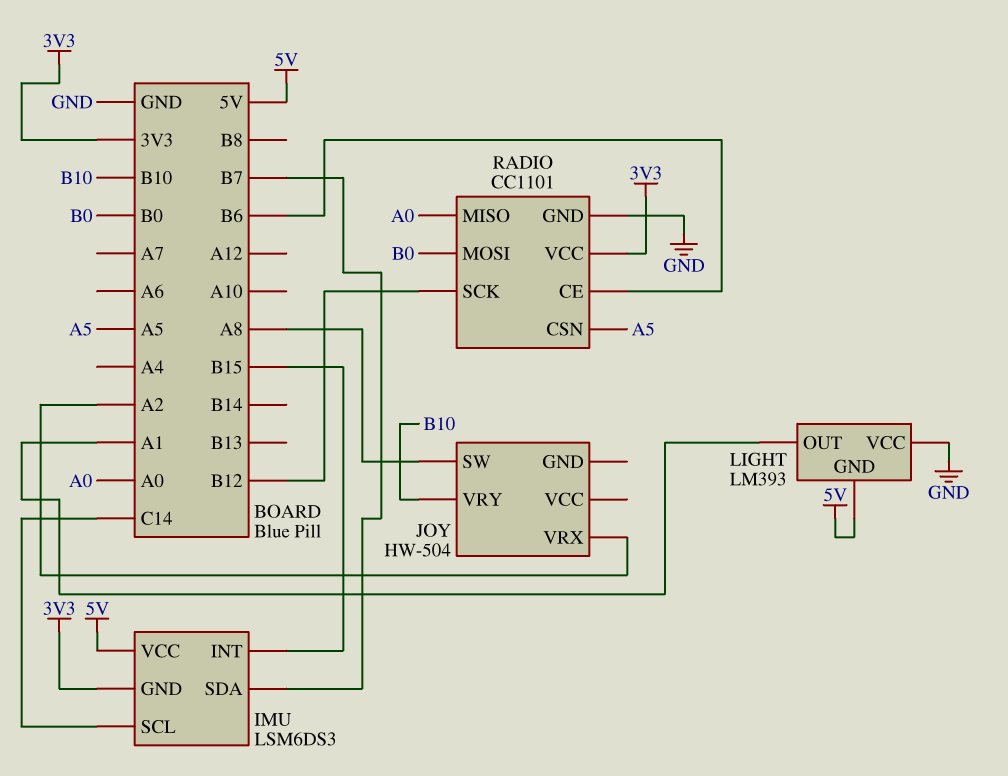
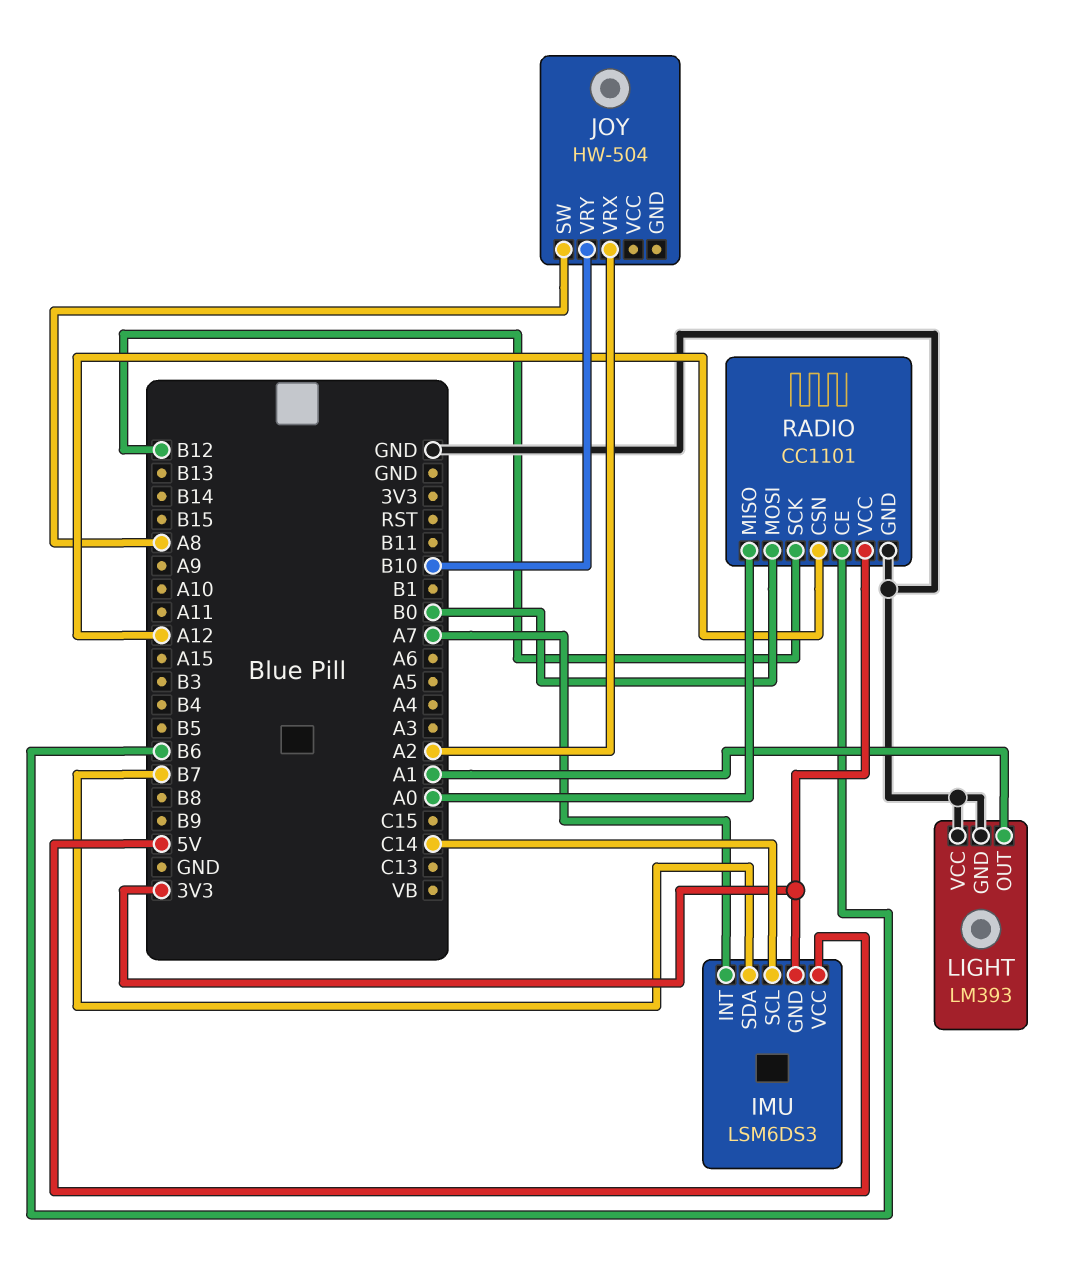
IMU pin INT: B15 -> A7
LIGHT pin GND: 5V -> GND
RADIO pin CSN: A5 -> A12

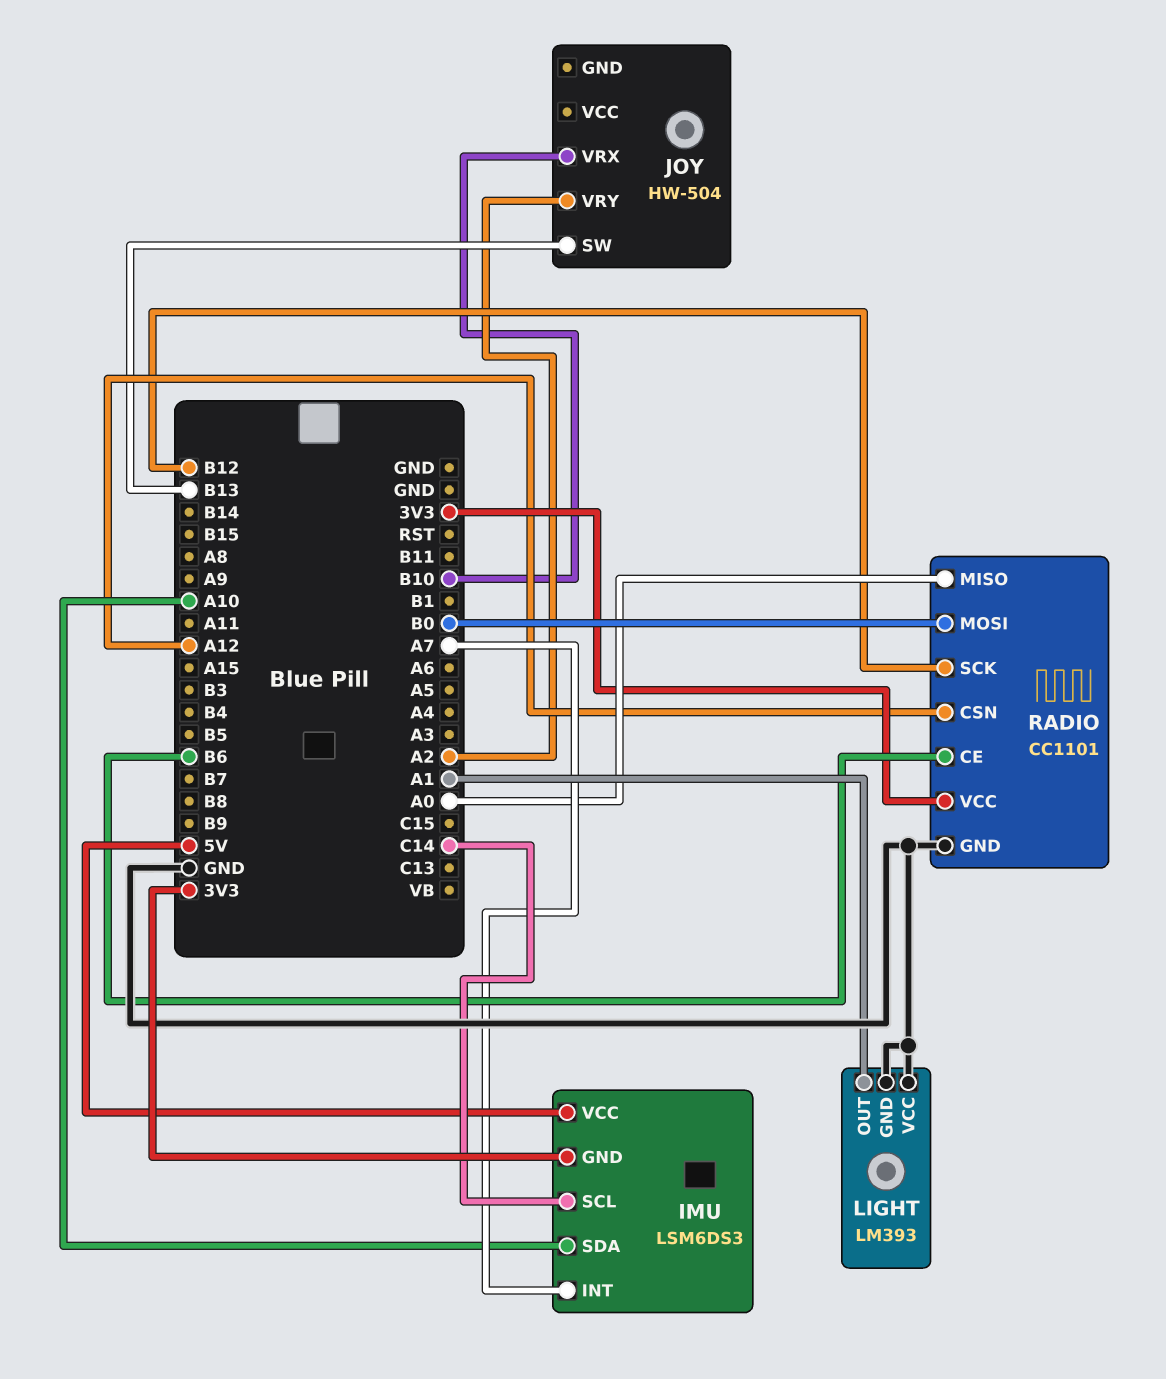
IMU pin SDA: B7 -> A10
JOY pin SW: A8 -> B13
JOY pin VRX: A2 -> B10
JOY pin VRY: B10 -> A2

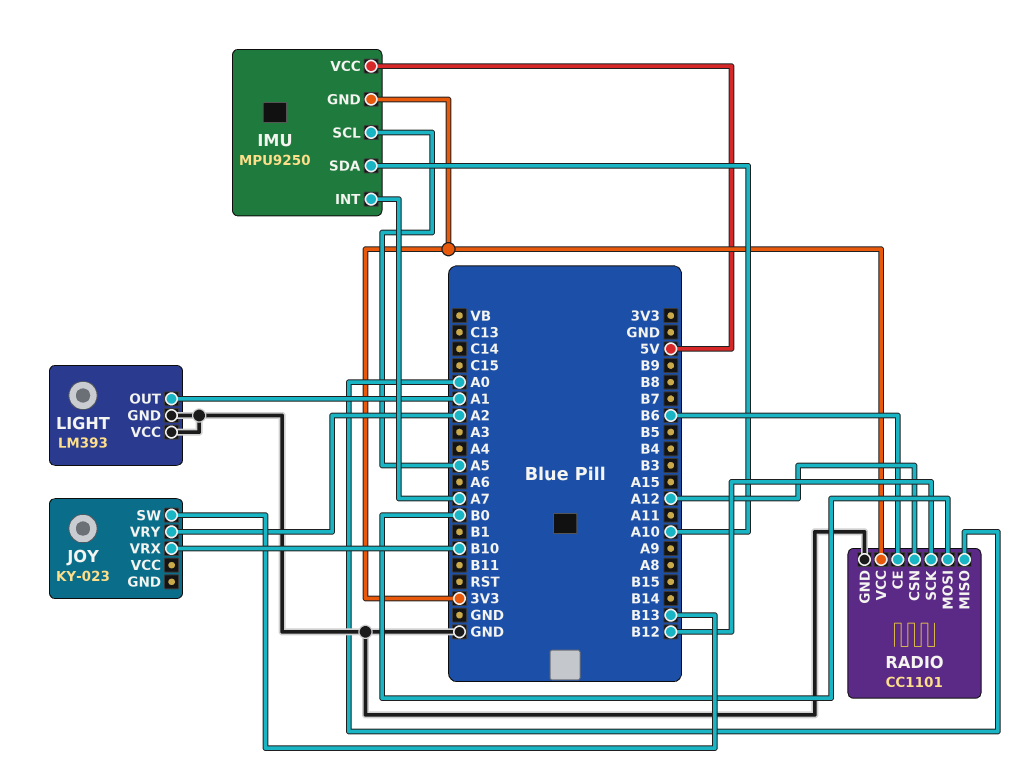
IMU: LSM6DS3 -> MPU9250
IMU pin SCL: C14 -> A5
JOY: HW-504 -> KY-023

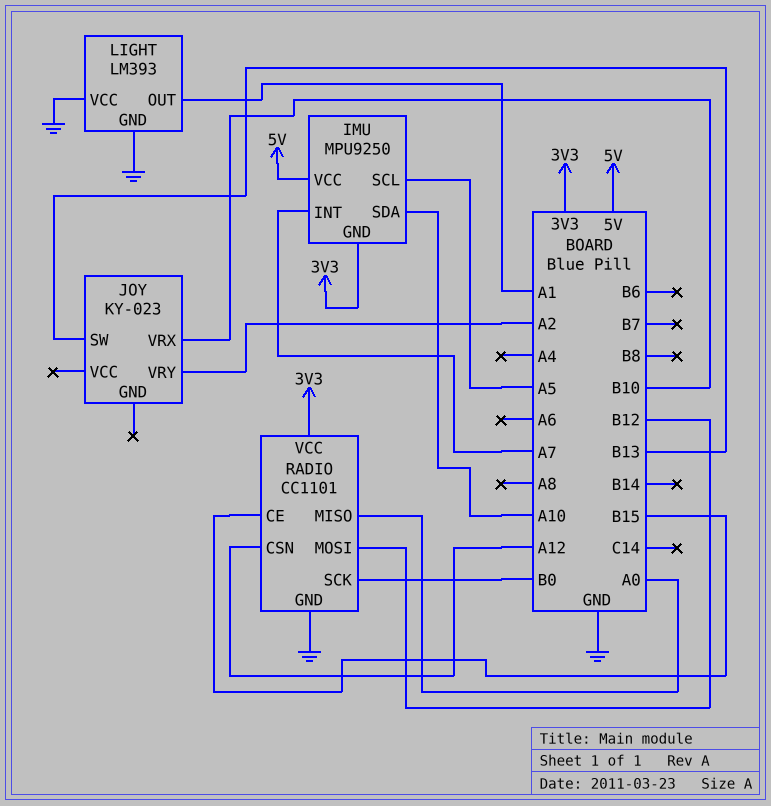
RADIO pin CE: B6 -> B15
RADIO pin MOSI: B0 -> B12
RADIO pin SCK: B12 -> B0

